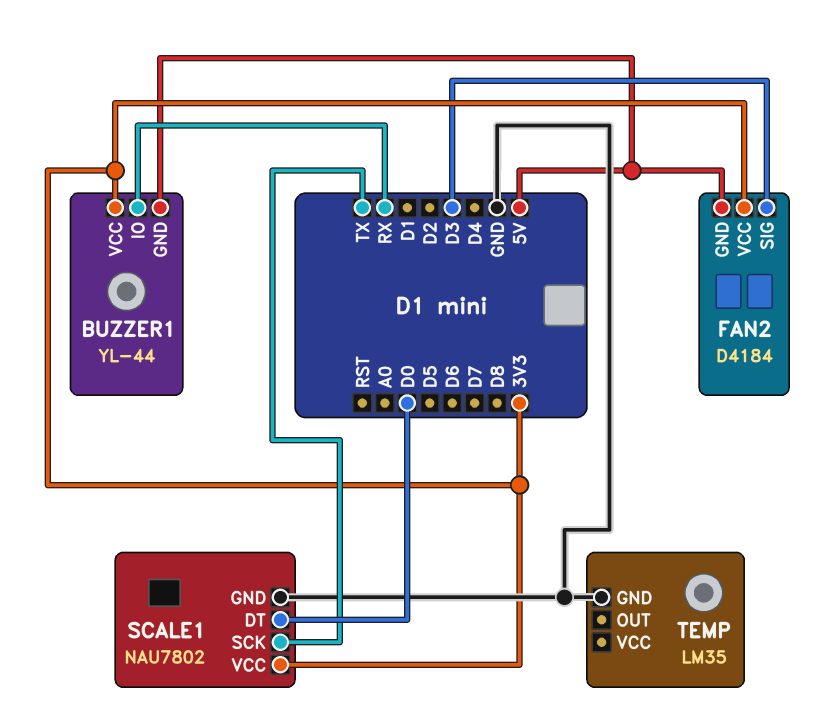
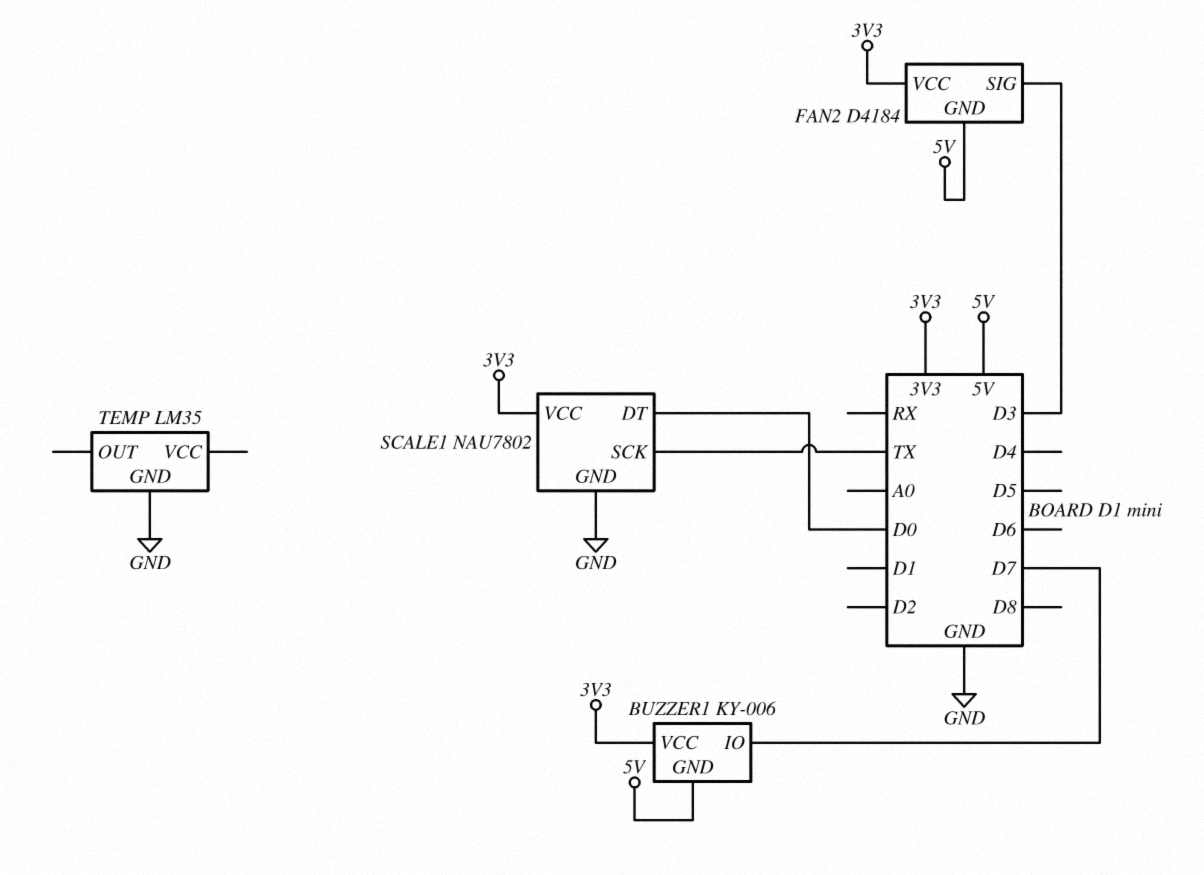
BUZZER1: YL-44 -> KY-006
BUZZER1 pin IO: RX -> D7

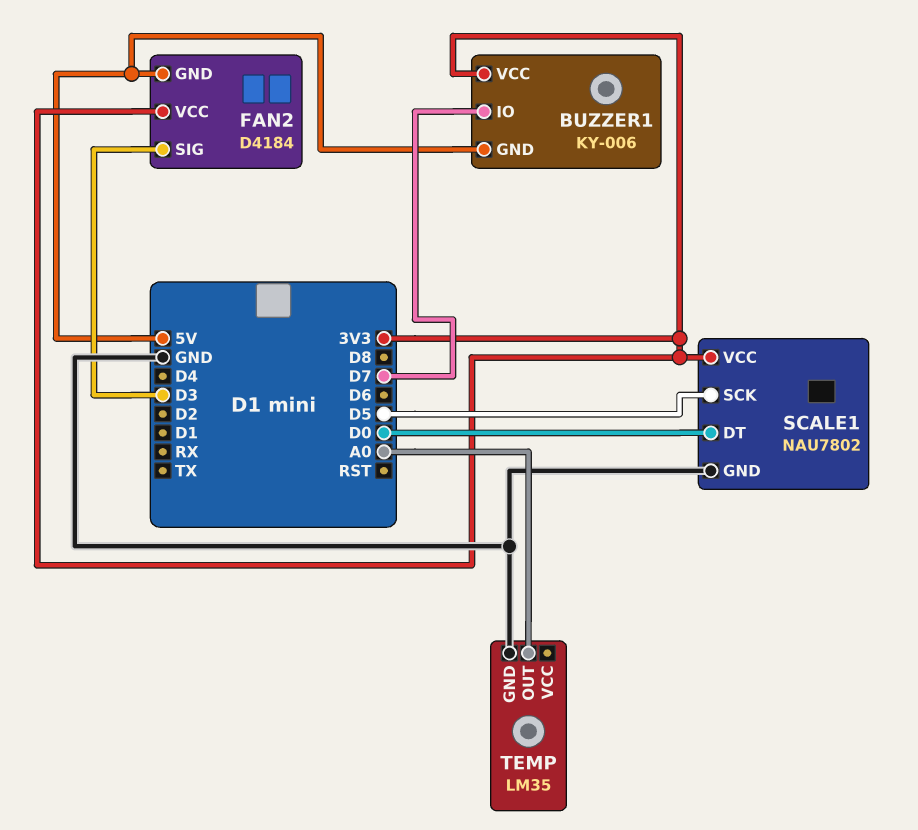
SCALE1 pin SCK: TX -> D5
TEMP pin OUT: none -> A0

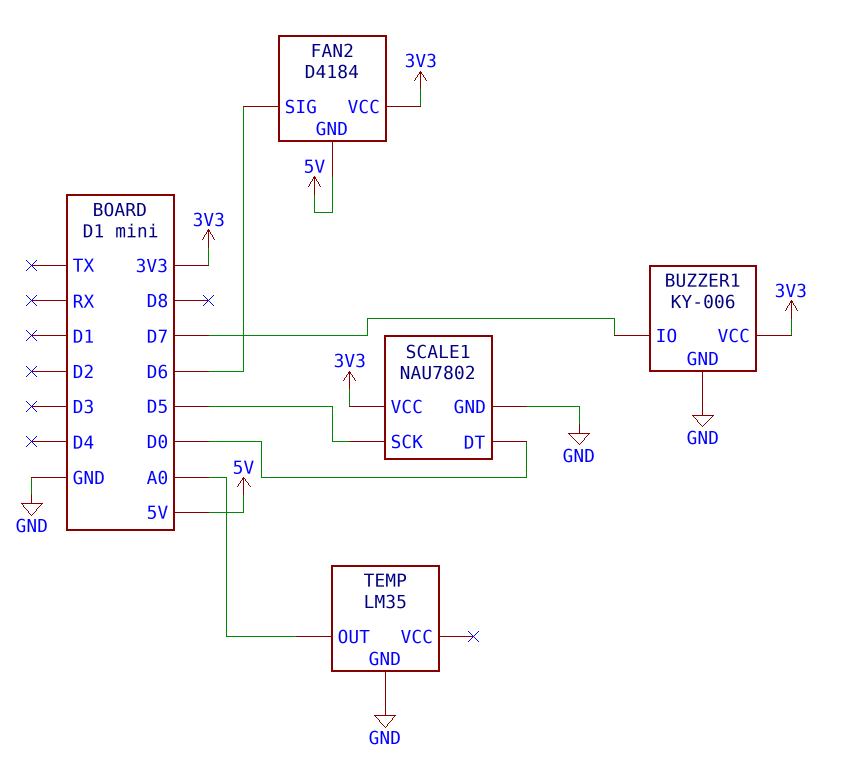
BUZZER1 pin GND: 5V -> GND
FAN2 pin SIG: D3 -> D6

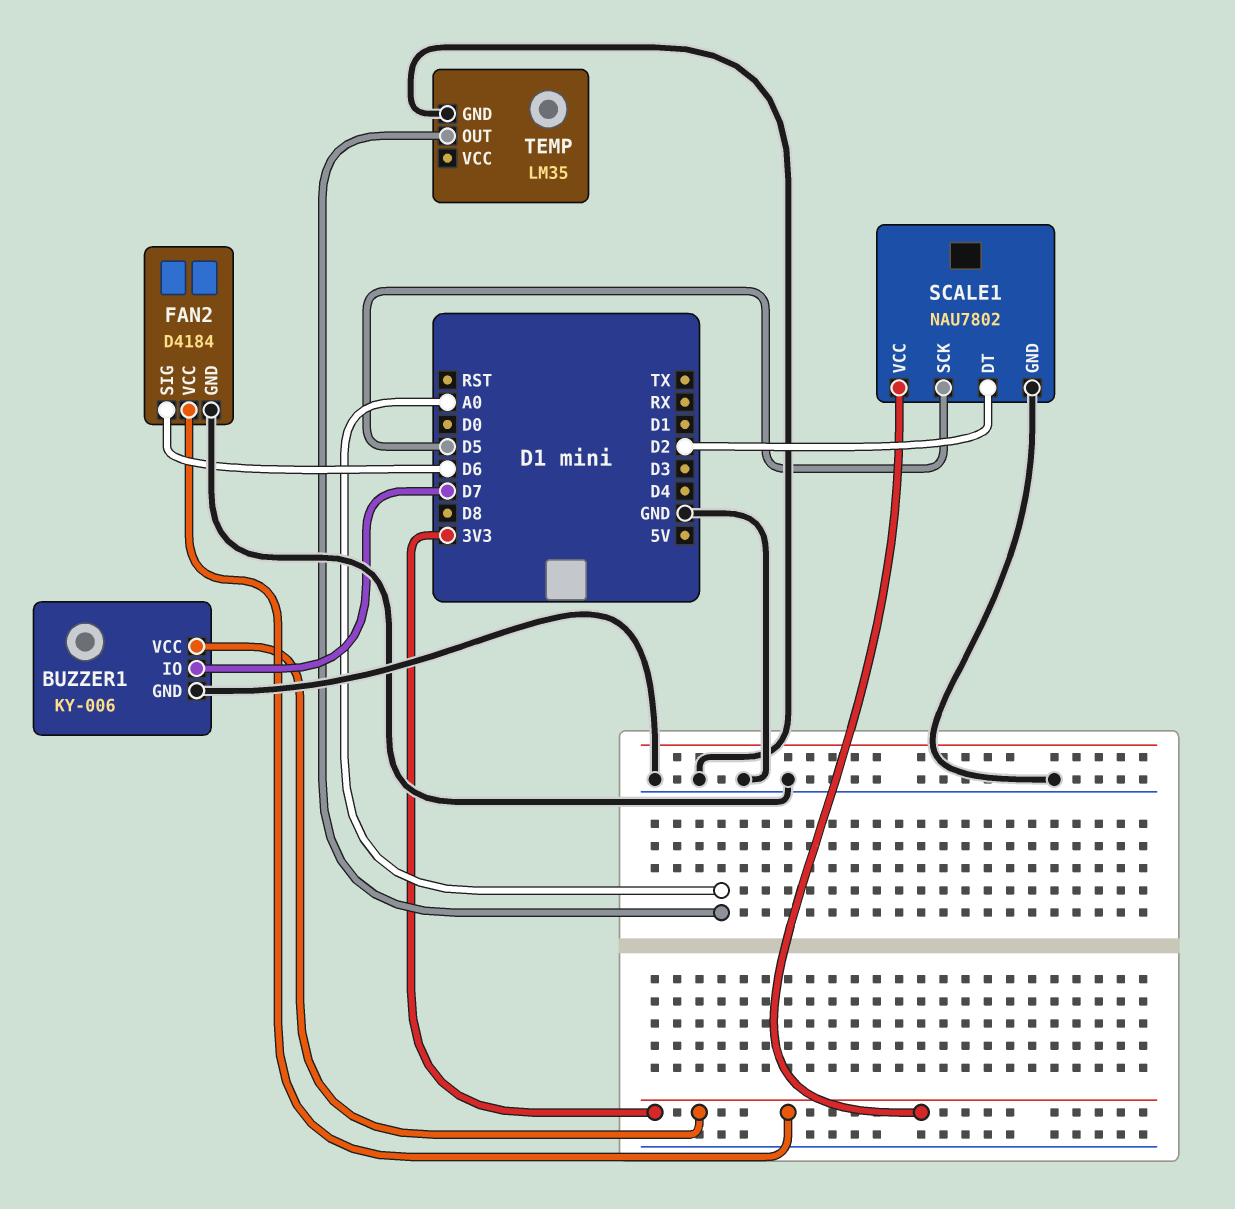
FAN2 pin GND: 5V -> GND
SCALE1 pin DT: D0 -> D2

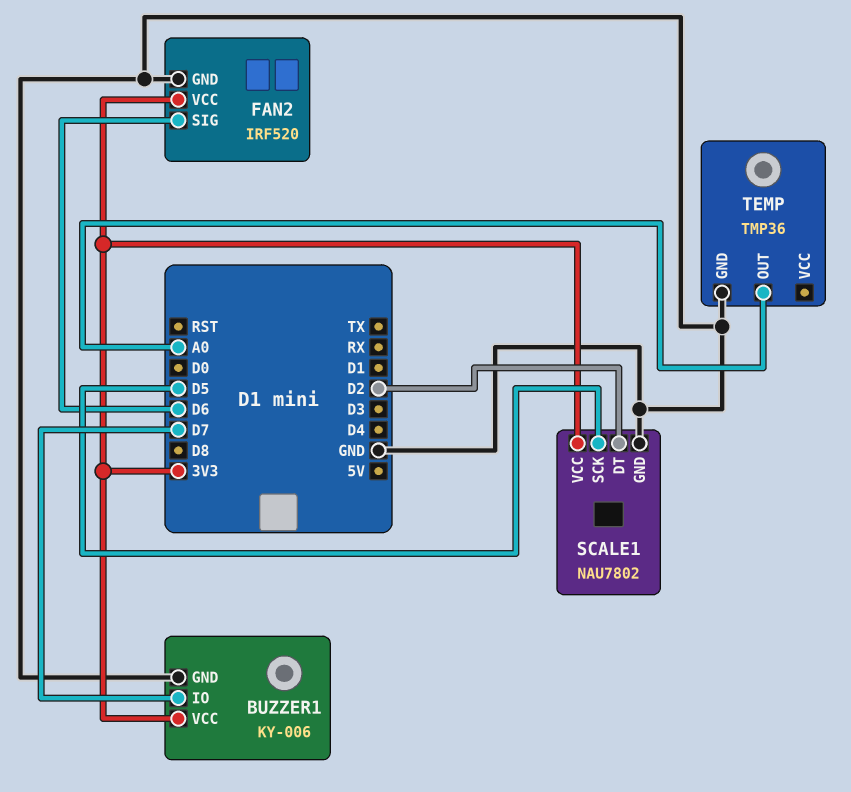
FAN2: D4184 -> IRF520
TEMP: LM35 -> TMP36

